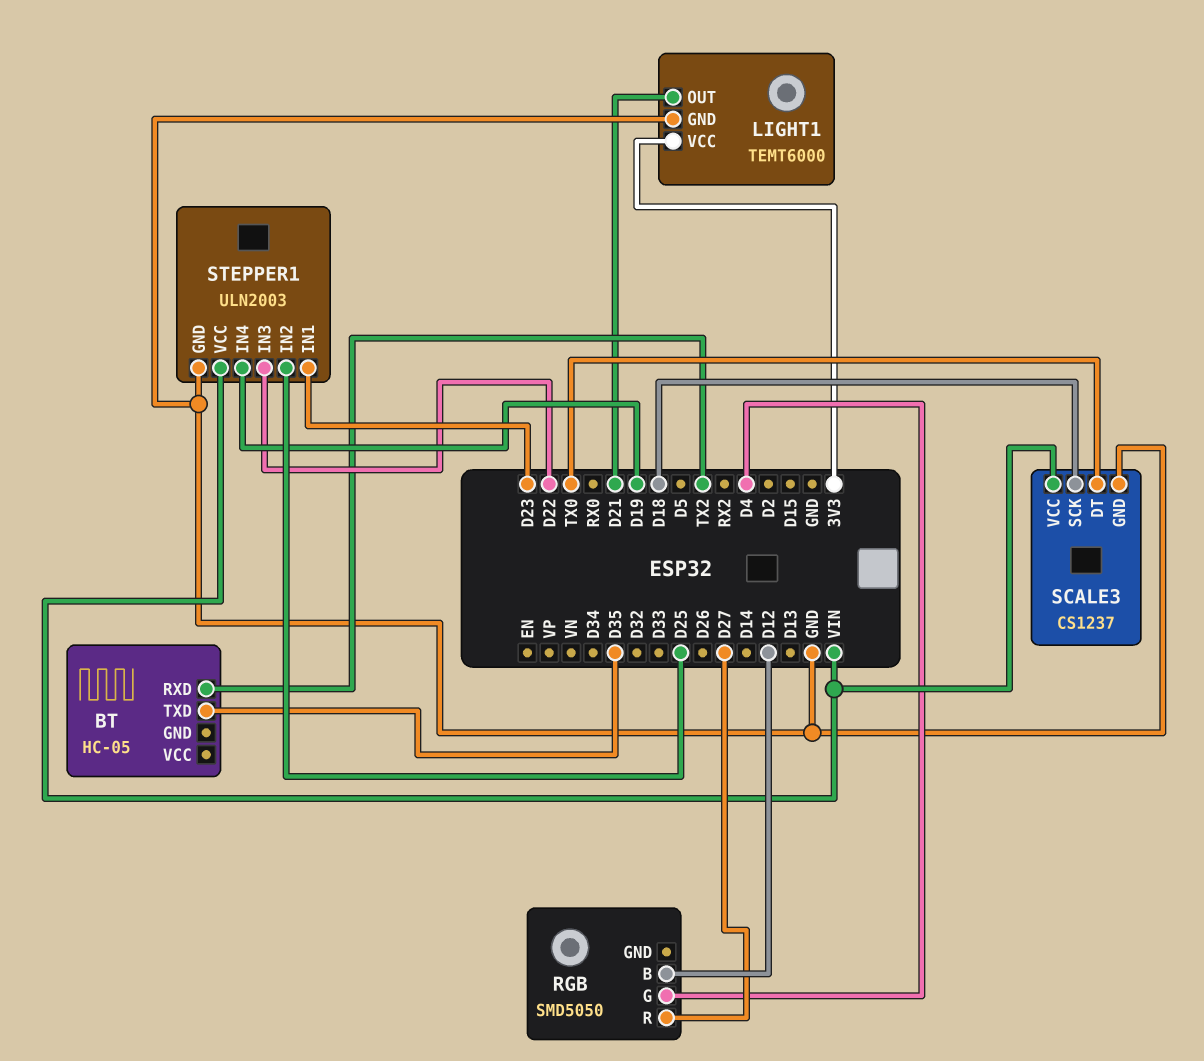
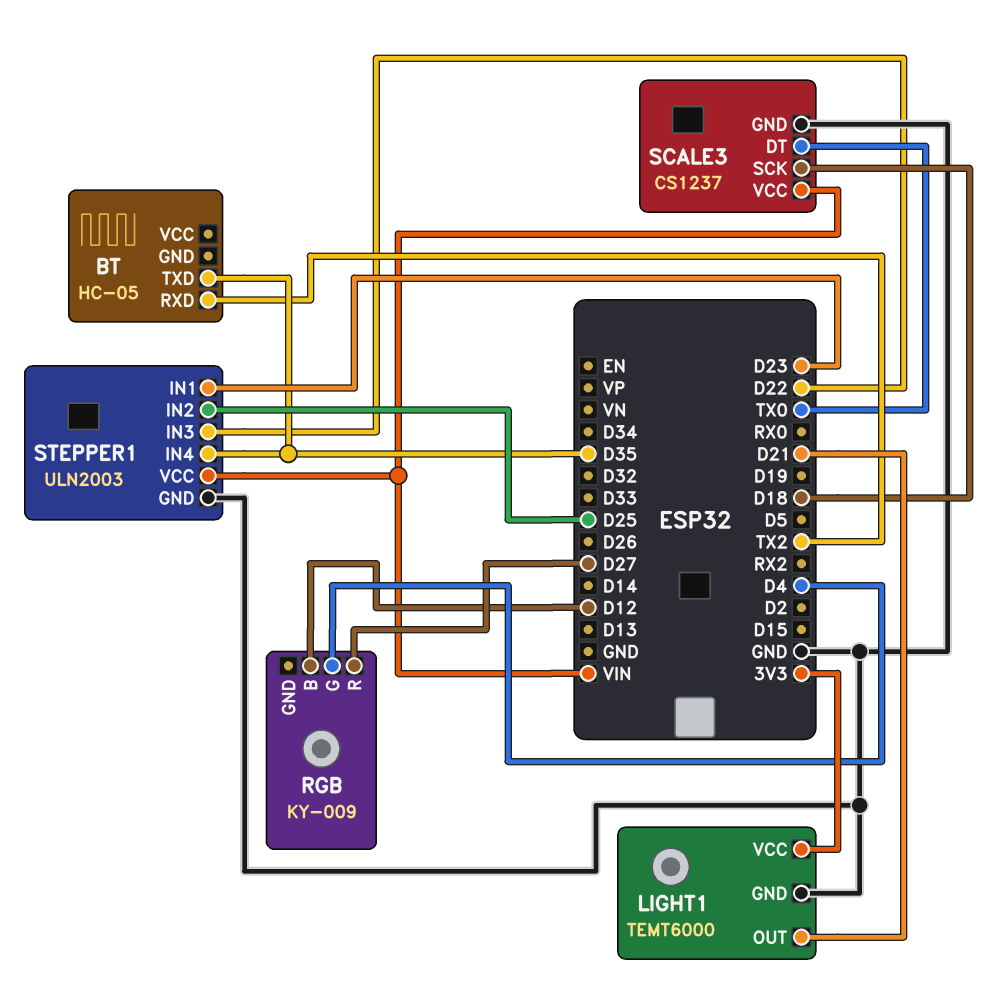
RGB: SMD5050 -> KY-009
STEPPER1 pin IN4: D19 -> D35

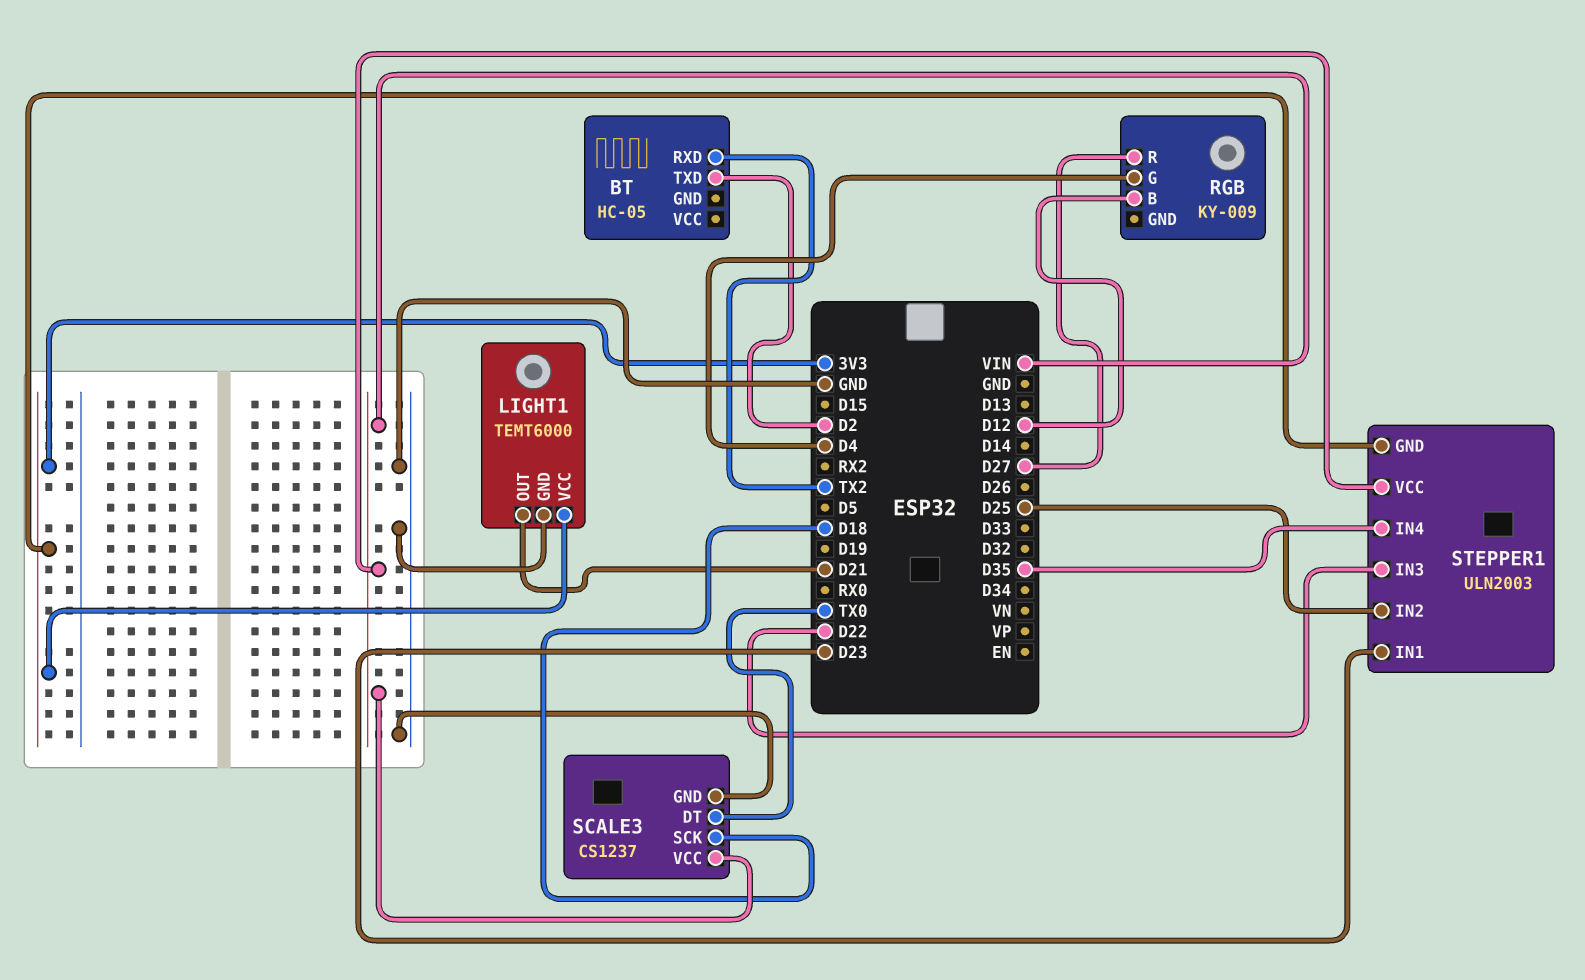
BT pin TXD: D35 -> D2
STEPPER1 pin GND: GND -> 3V3

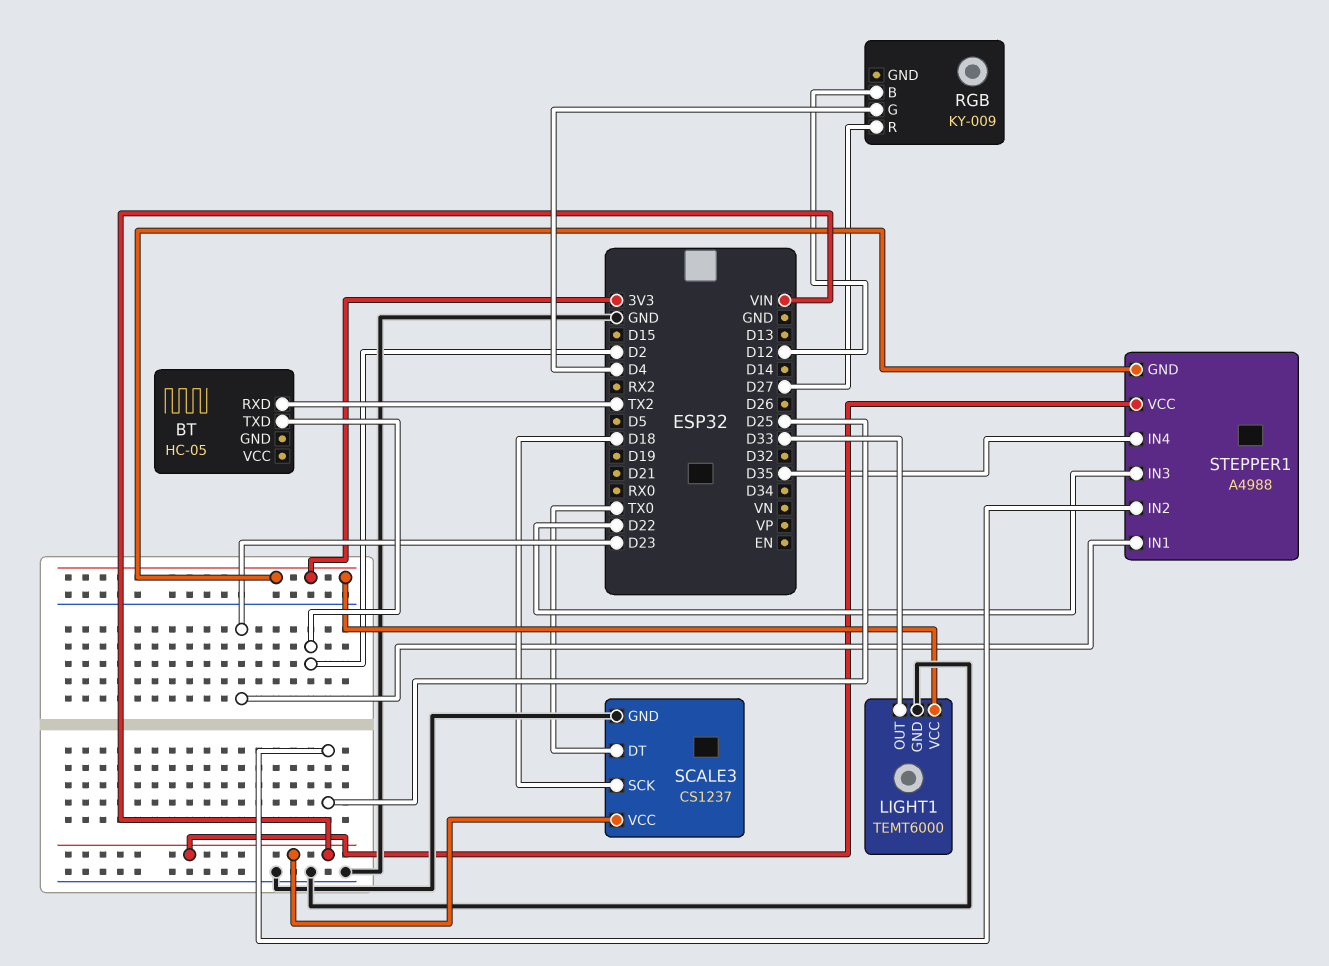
LIGHT1 pin OUT: D21 -> D33
STEPPER1: ULN2003 -> A4988

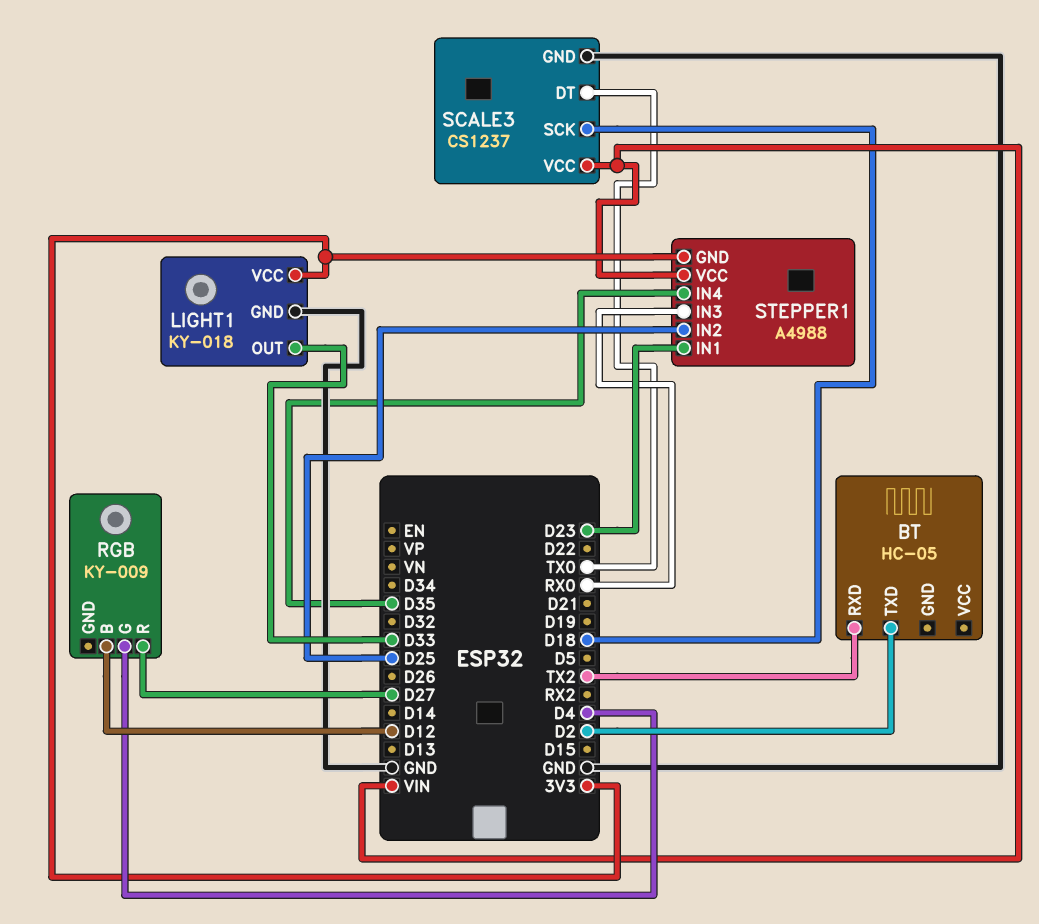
LIGHT1: TEMT6000 -> KY-018
STEPPER1 pin IN3: D22 -> RX0

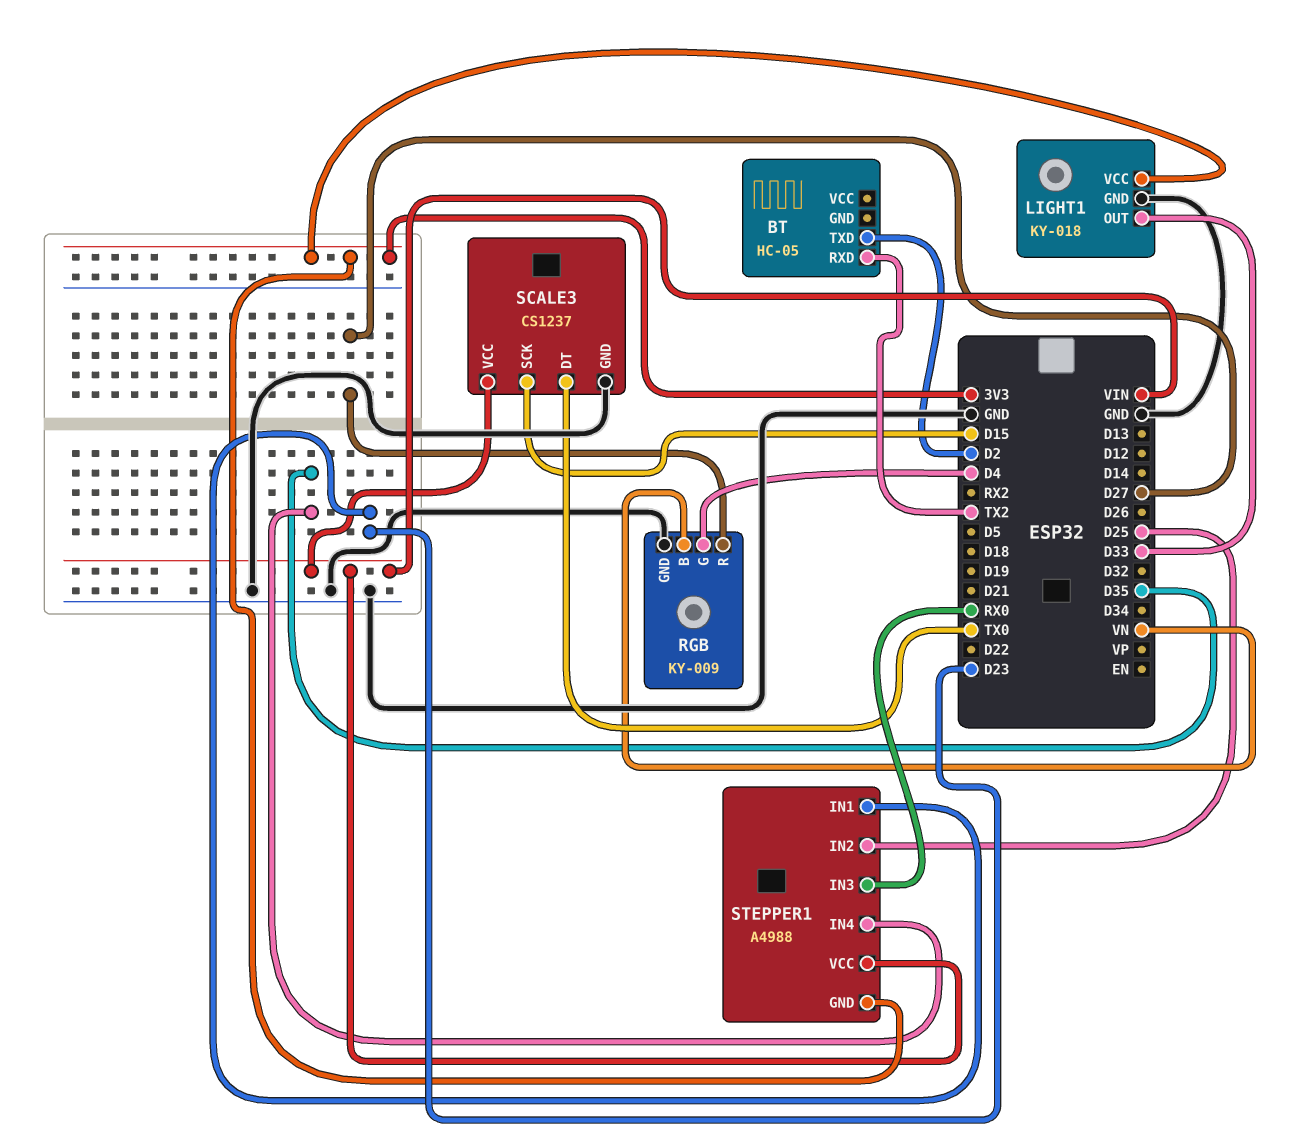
RGB pin B: D12 -> VN
RGB pin GND: none -> GND
SCALE3 pin SCK: D18 -> D15

